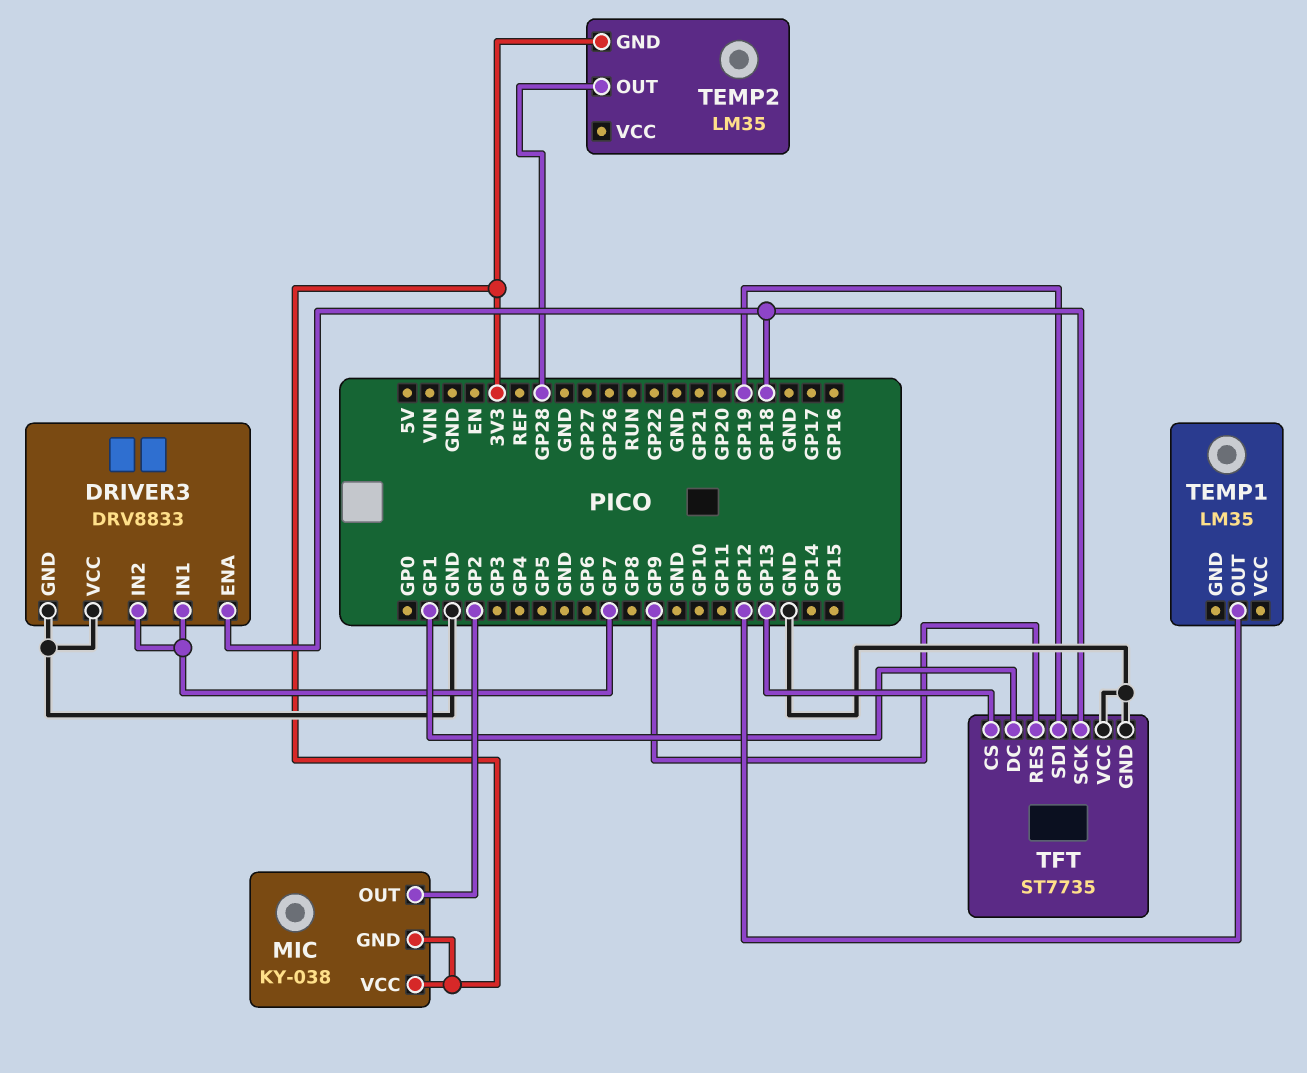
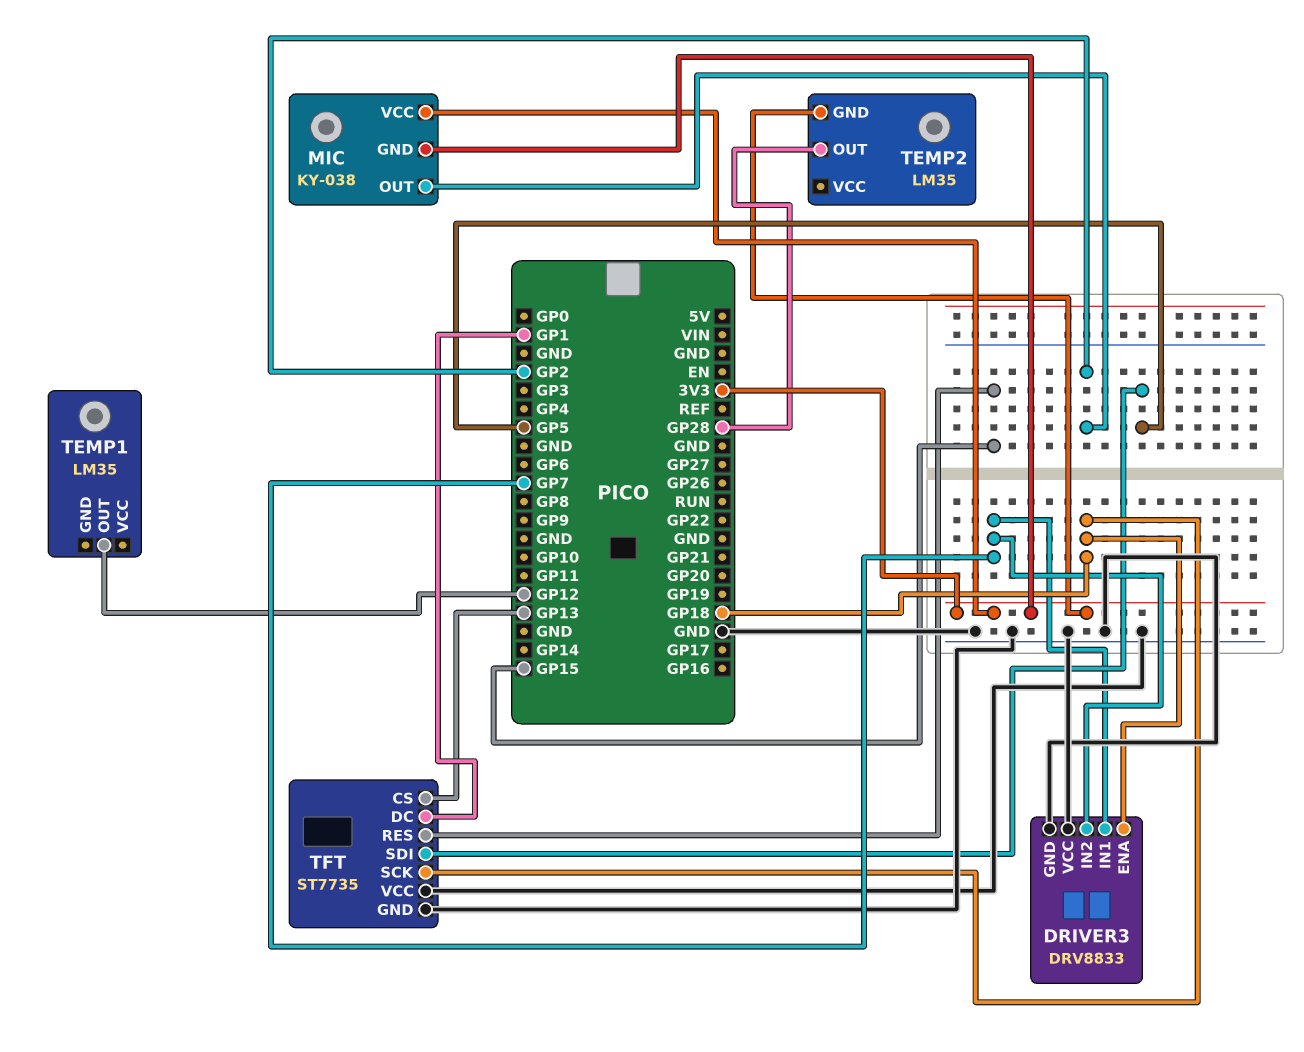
TFT pin RES: GP9 -> GP15
TFT pin SDI: GP19 -> GP5

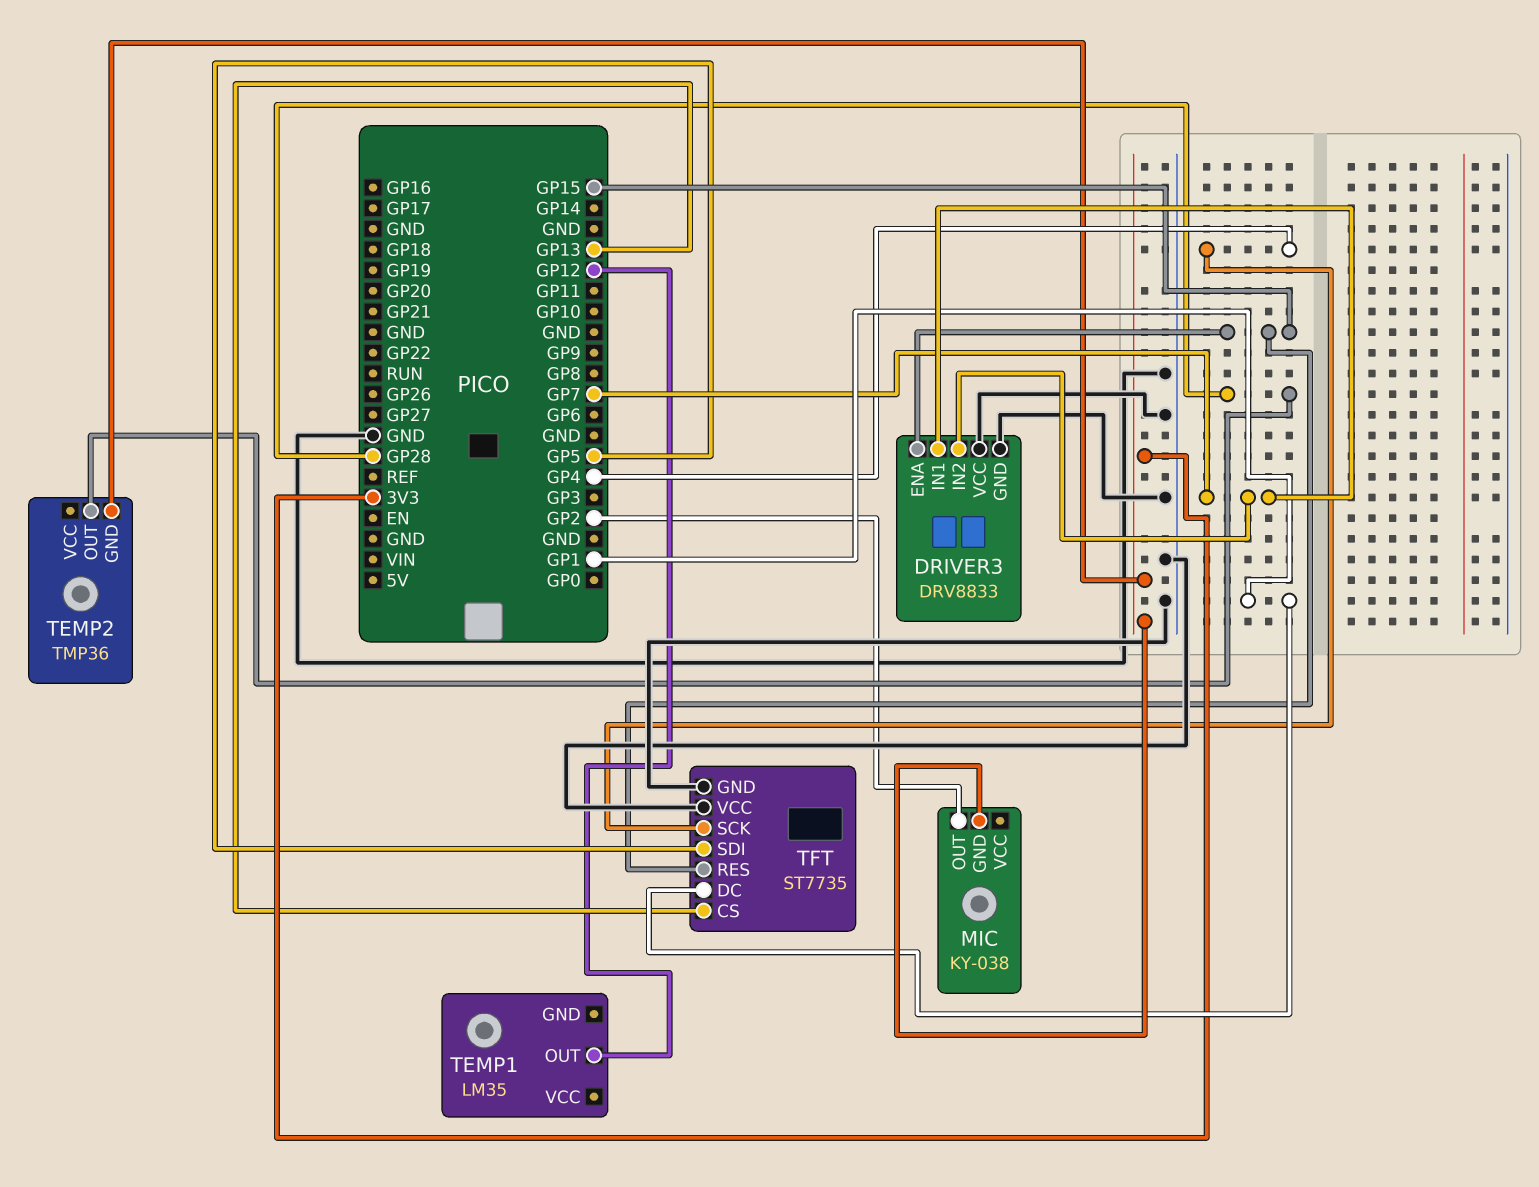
DRIVER3 pin ENA: GP18 -> GP15
MIC pin VCC: 3V3 -> none
TEMP2: LM35 -> TMP36
TFT pin SCK: GP18 -> GP4

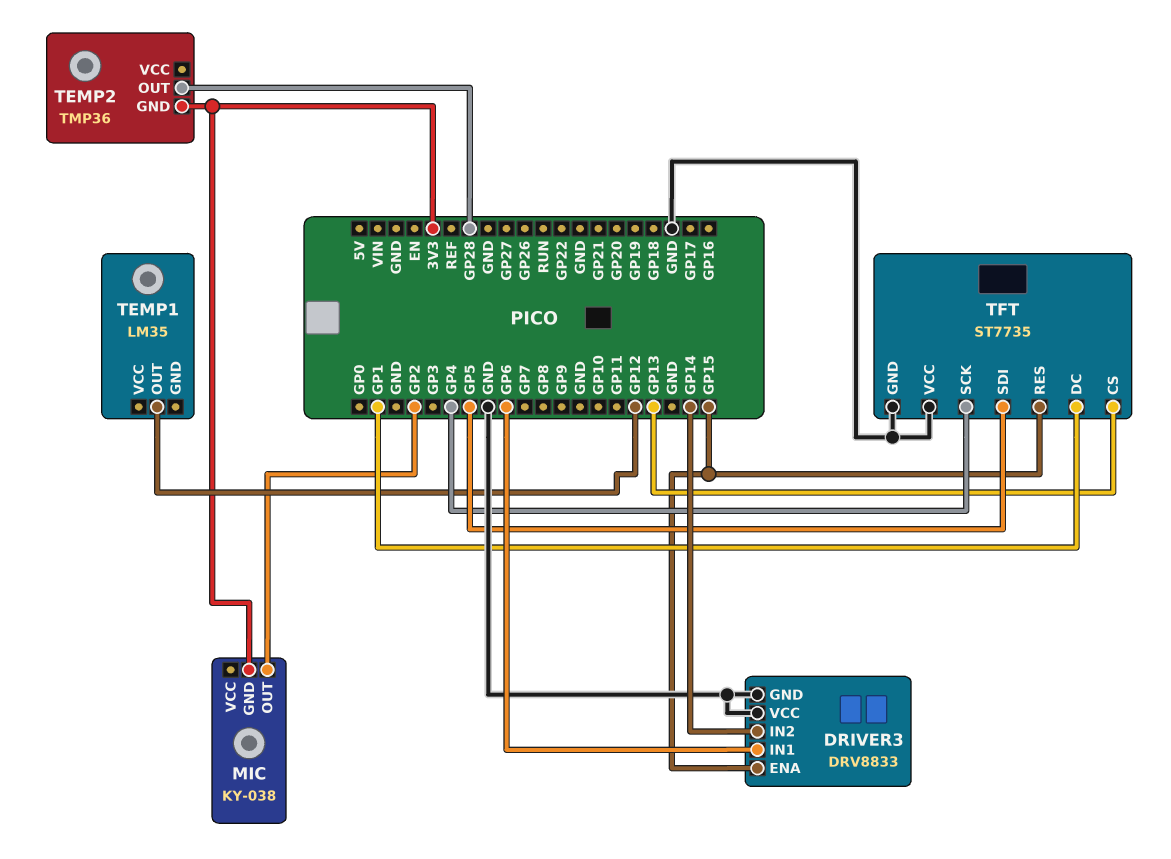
DRIVER3 pin IN1: GP7 -> GP6
DRIVER3 pin IN2: GP7 -> GP14

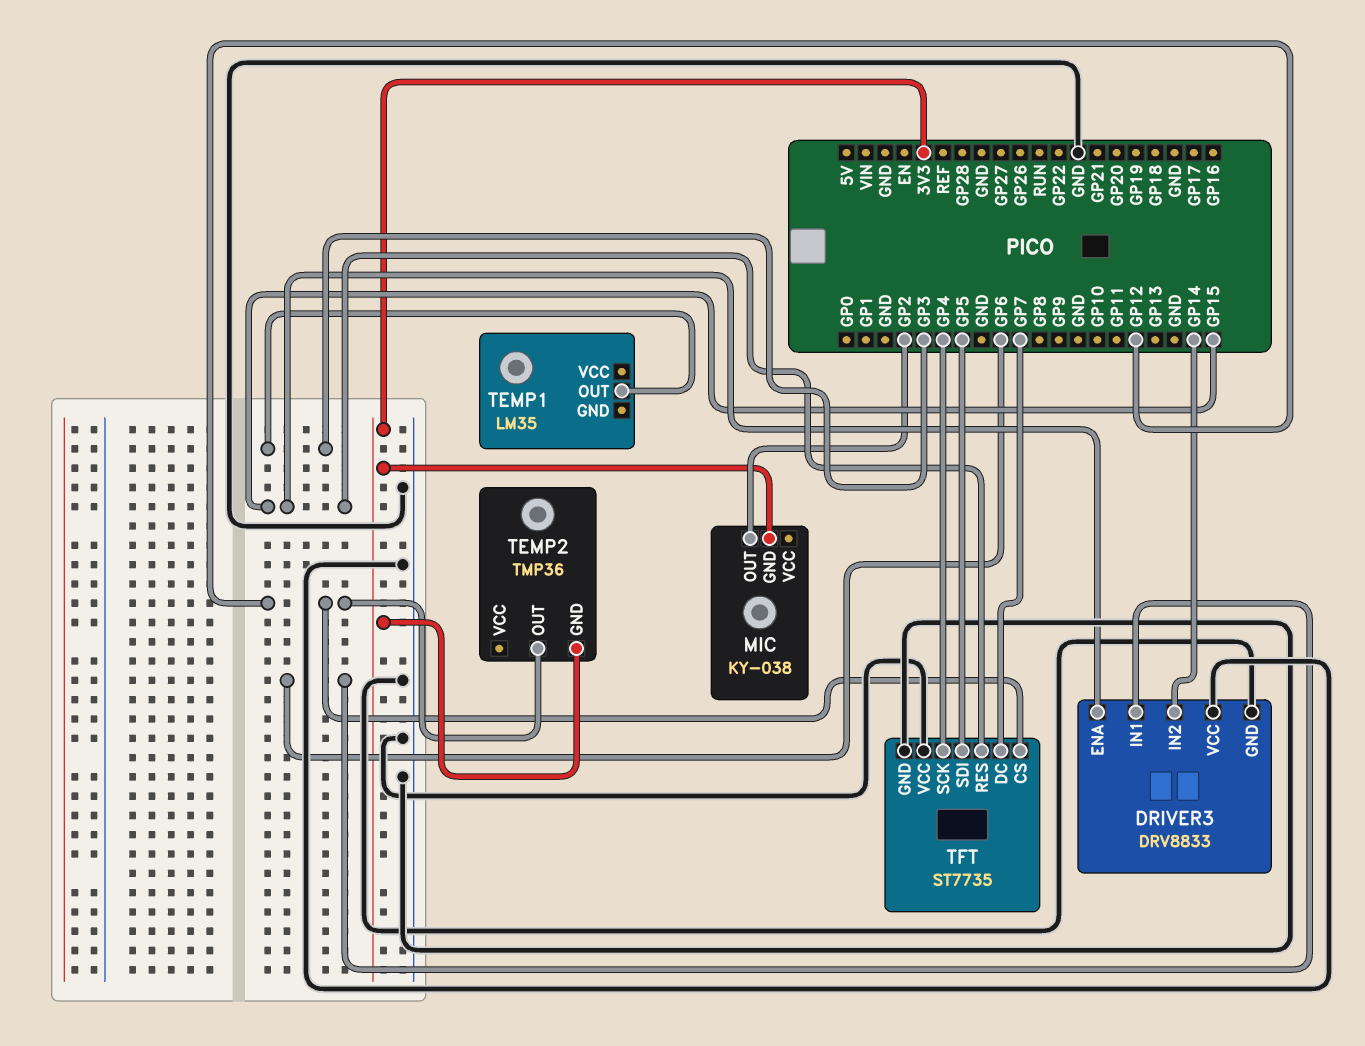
TEMP1 pin OUT: GP12 -> GP3
TEMP2 pin OUT: GP28 -> GP12
TFT pin CS: GP13 -> GP12
TFT pin DC: GP1 -> GP7

